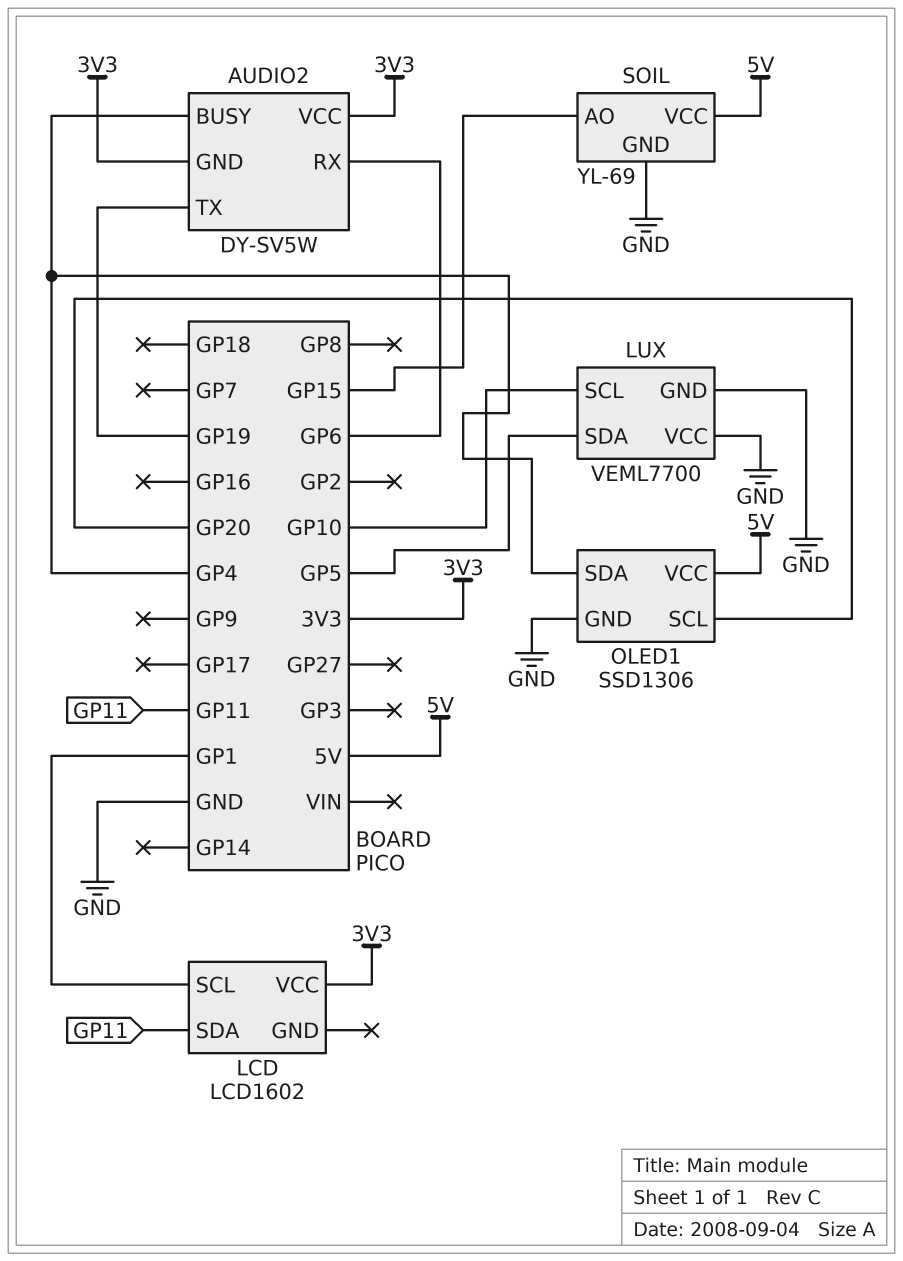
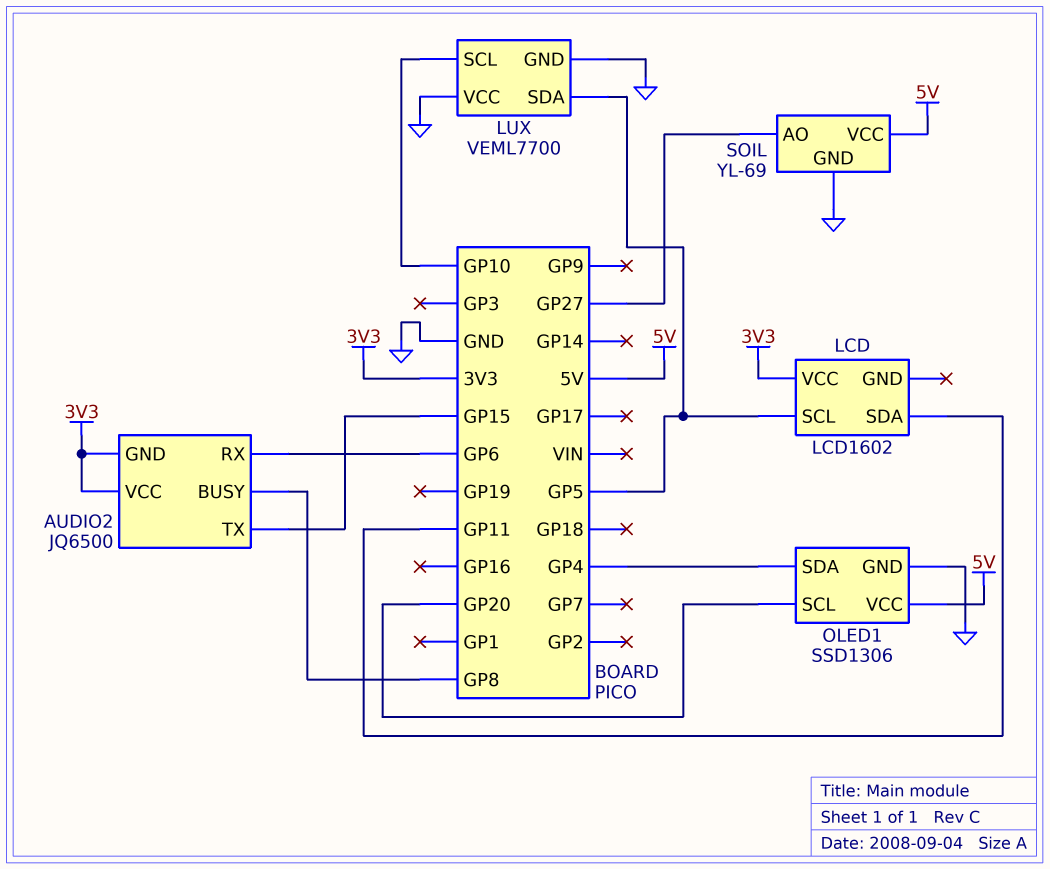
AUDIO2: DY-SV5W -> JQ6500
AUDIO2 pin BUSY: GP4 -> GP8
AUDIO2 pin TX: GP19 -> GP15
LCD pin SCL: GP1 -> GP5
SOIL pin AO: GP15 -> GP27

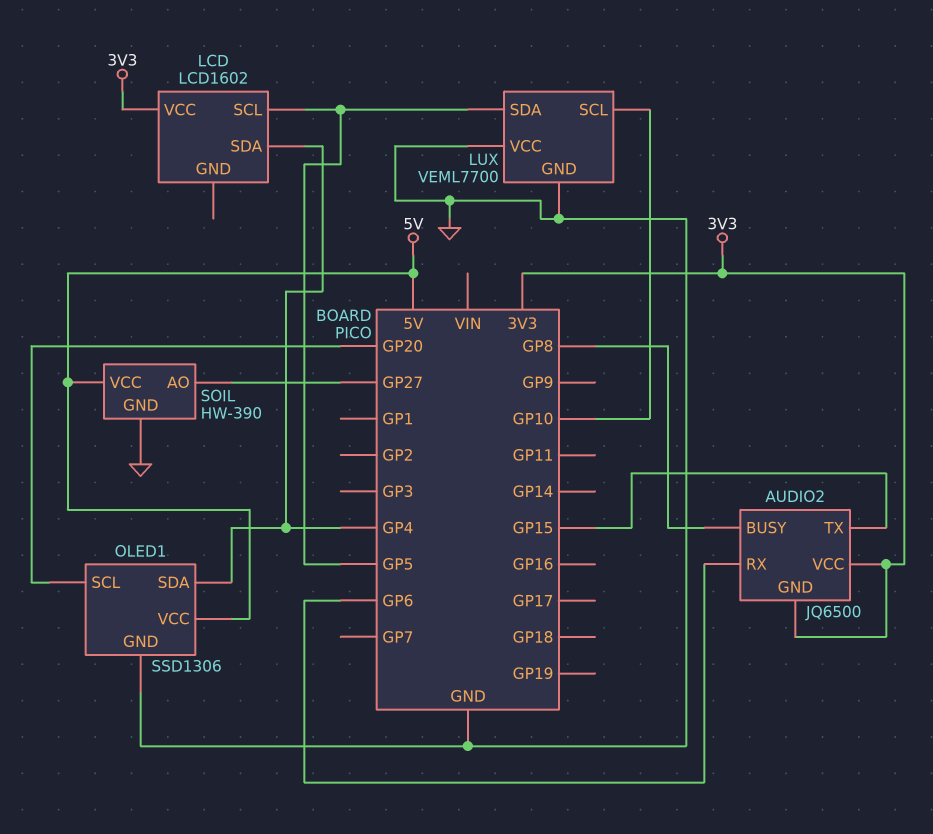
LCD pin SDA: GP11 -> GP4
SOIL: YL-69 -> HW-390

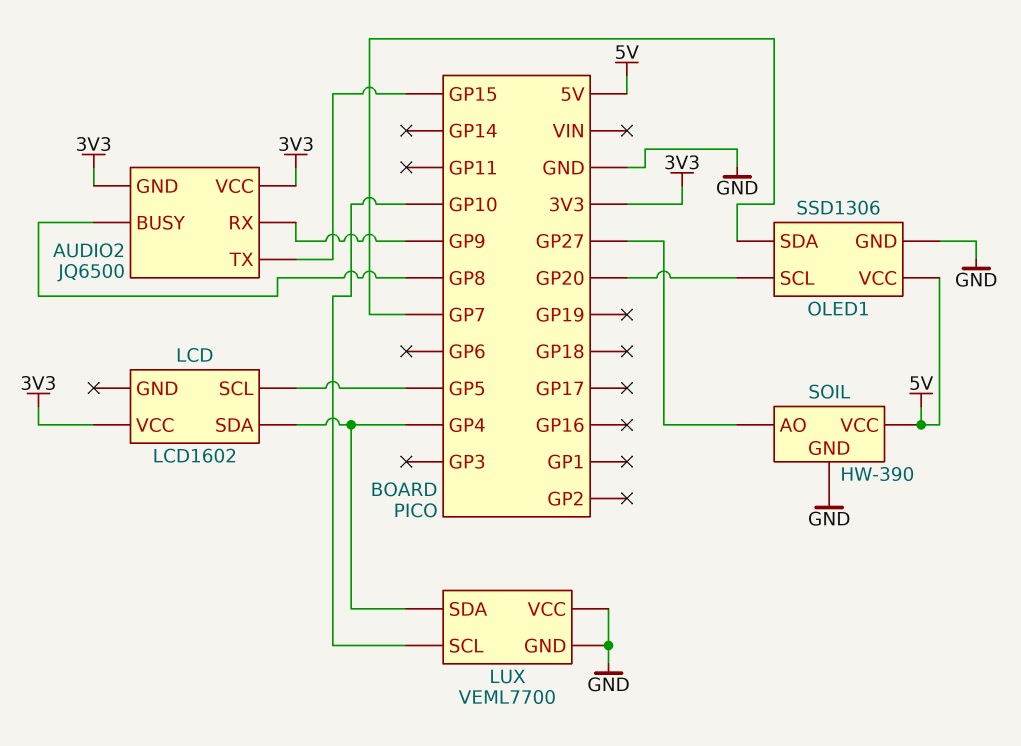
AUDIO2 pin RX: GP6 -> GP9
LUX pin SDA: GP5 -> GP4
OLED1 pin SDA: GP4 -> GP7

